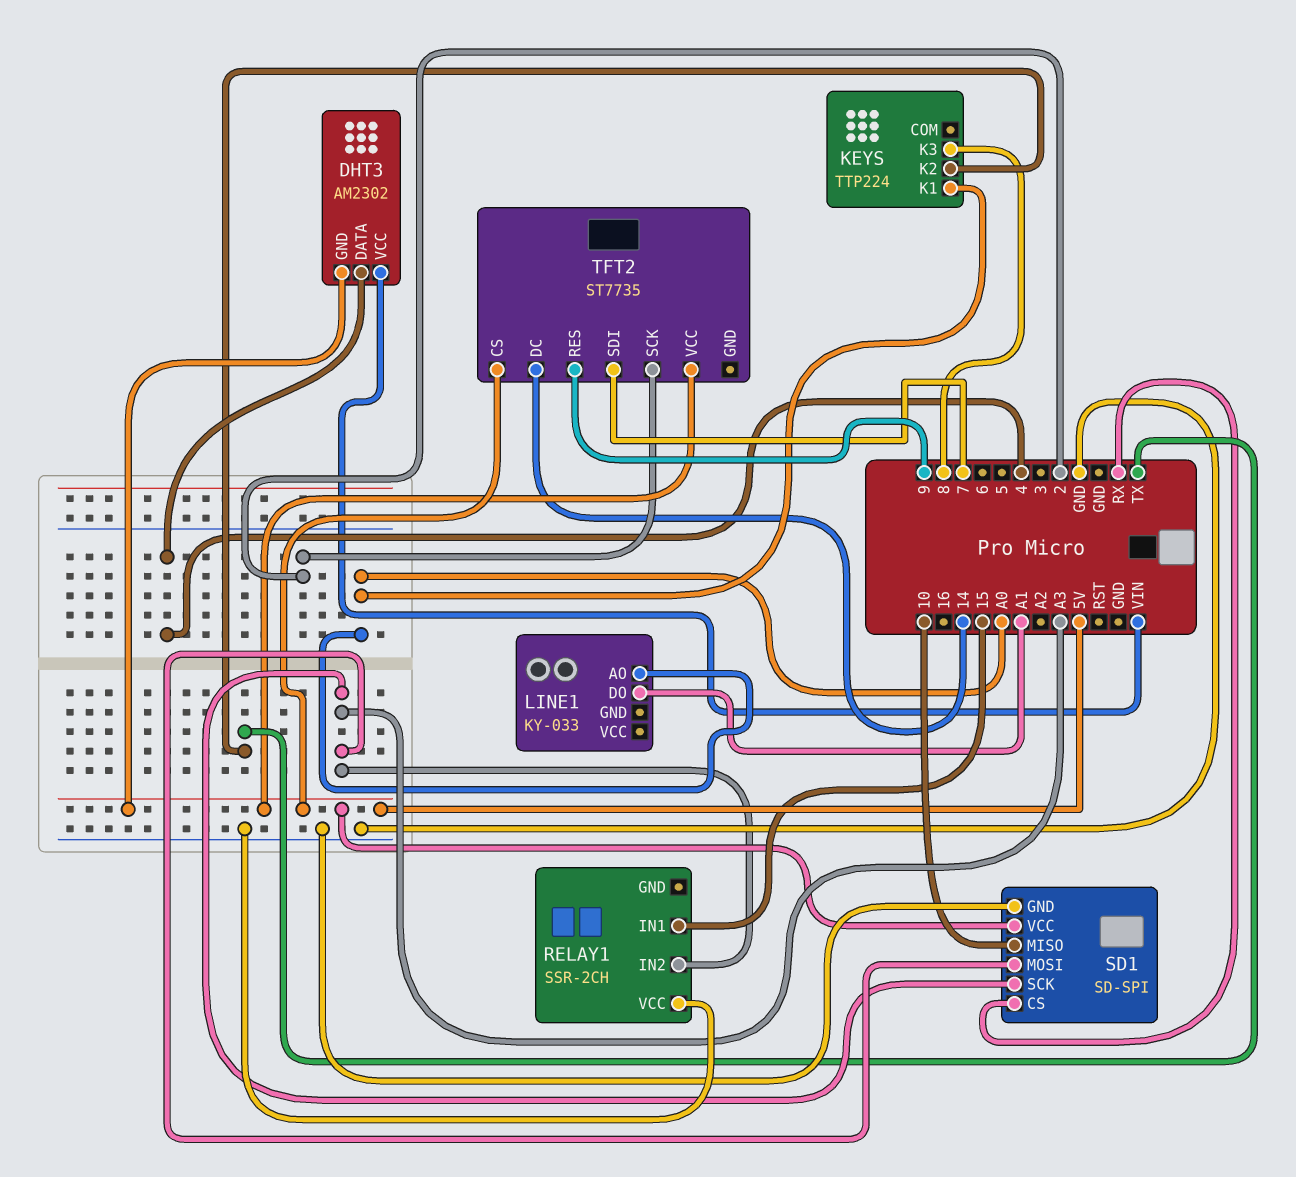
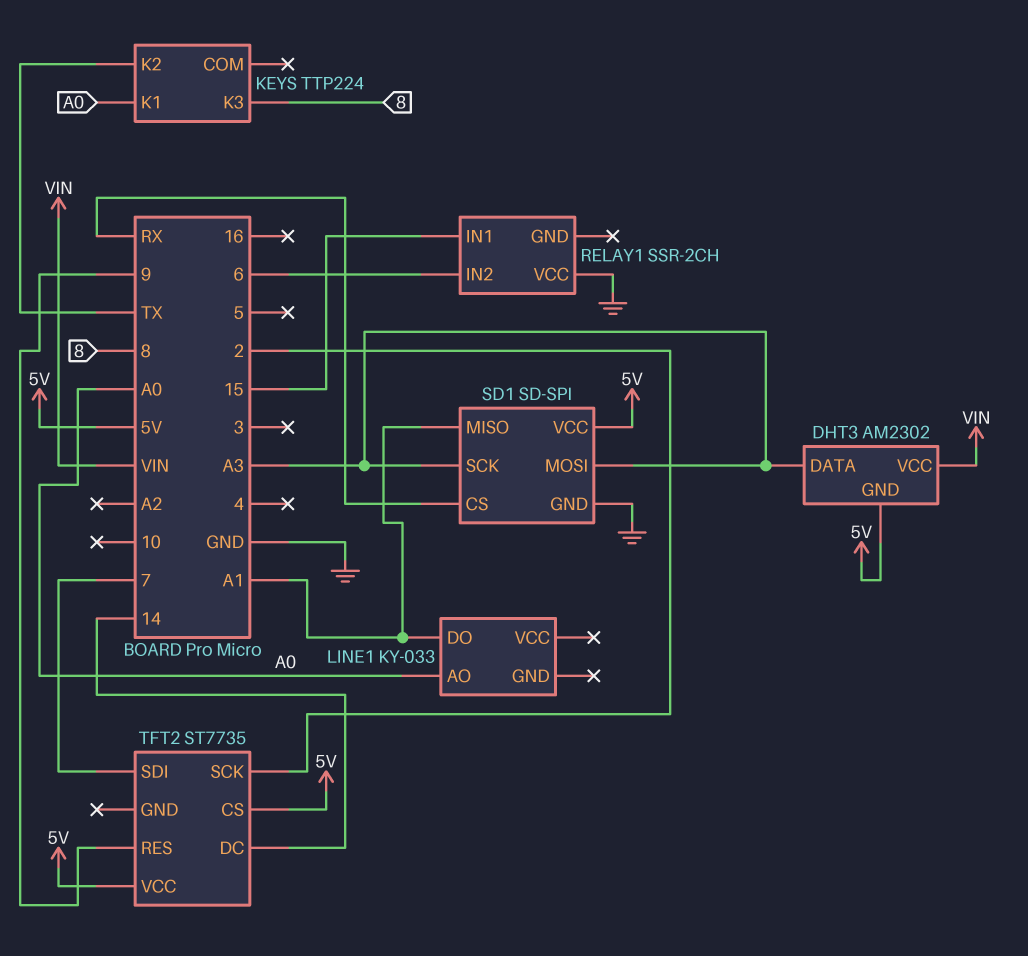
DHT3 pin DATA: 4 -> A3
RELAY1 pin IN2: A3 -> 6
SD1 pin MISO: 10 -> A1

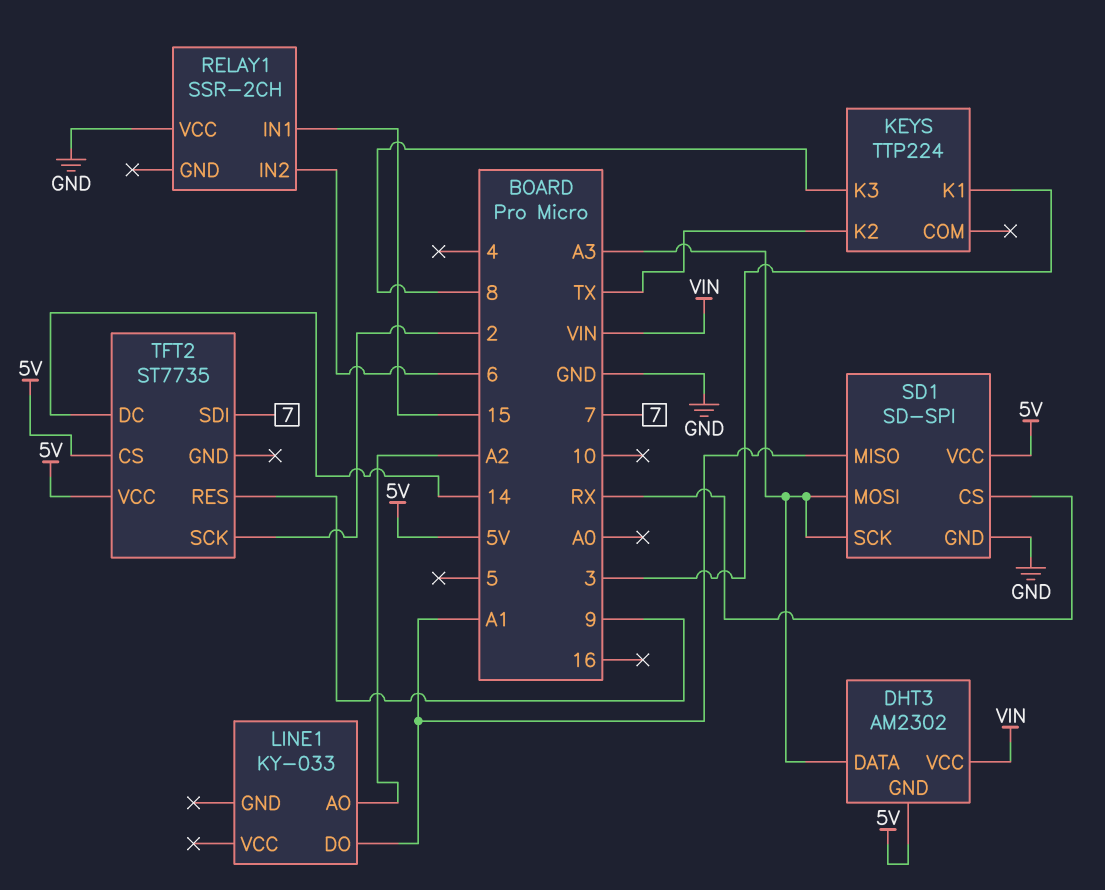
KEYS pin K1: A0 -> 3
LINE1 pin AO: A0 -> A2

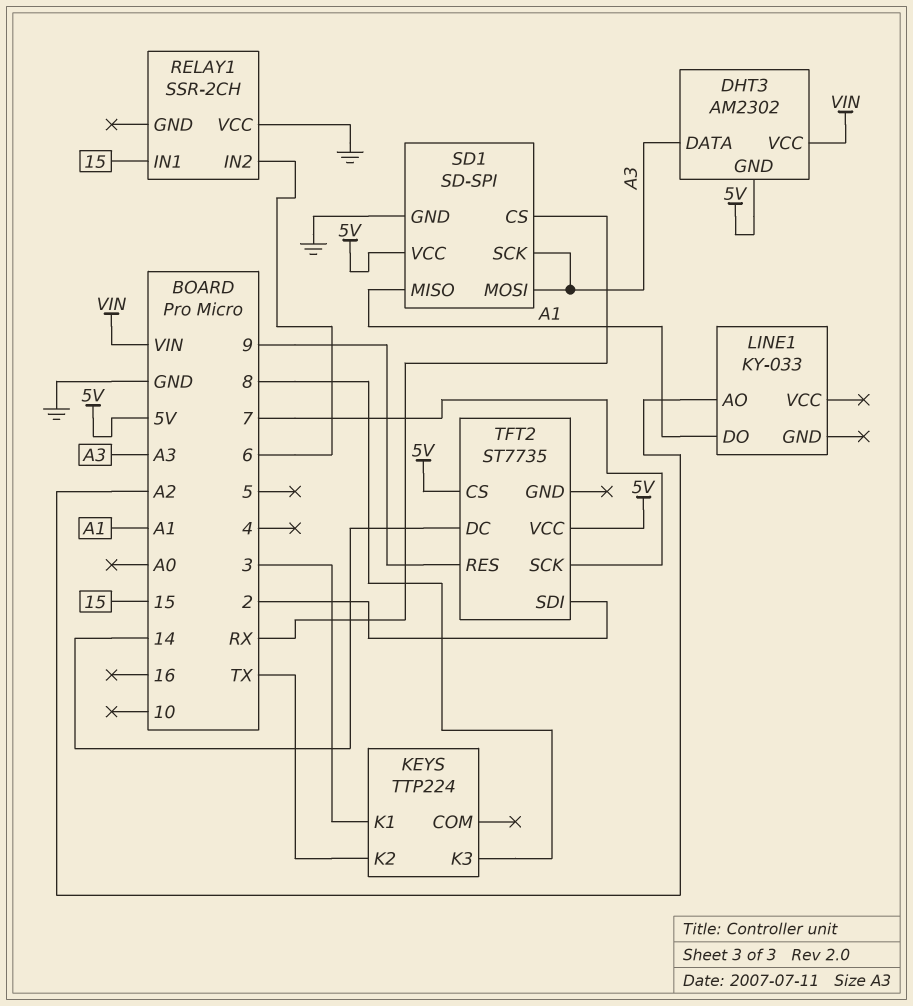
TFT2 pin SCK: 2 -> 7
TFT2 pin SDI: 7 -> 2

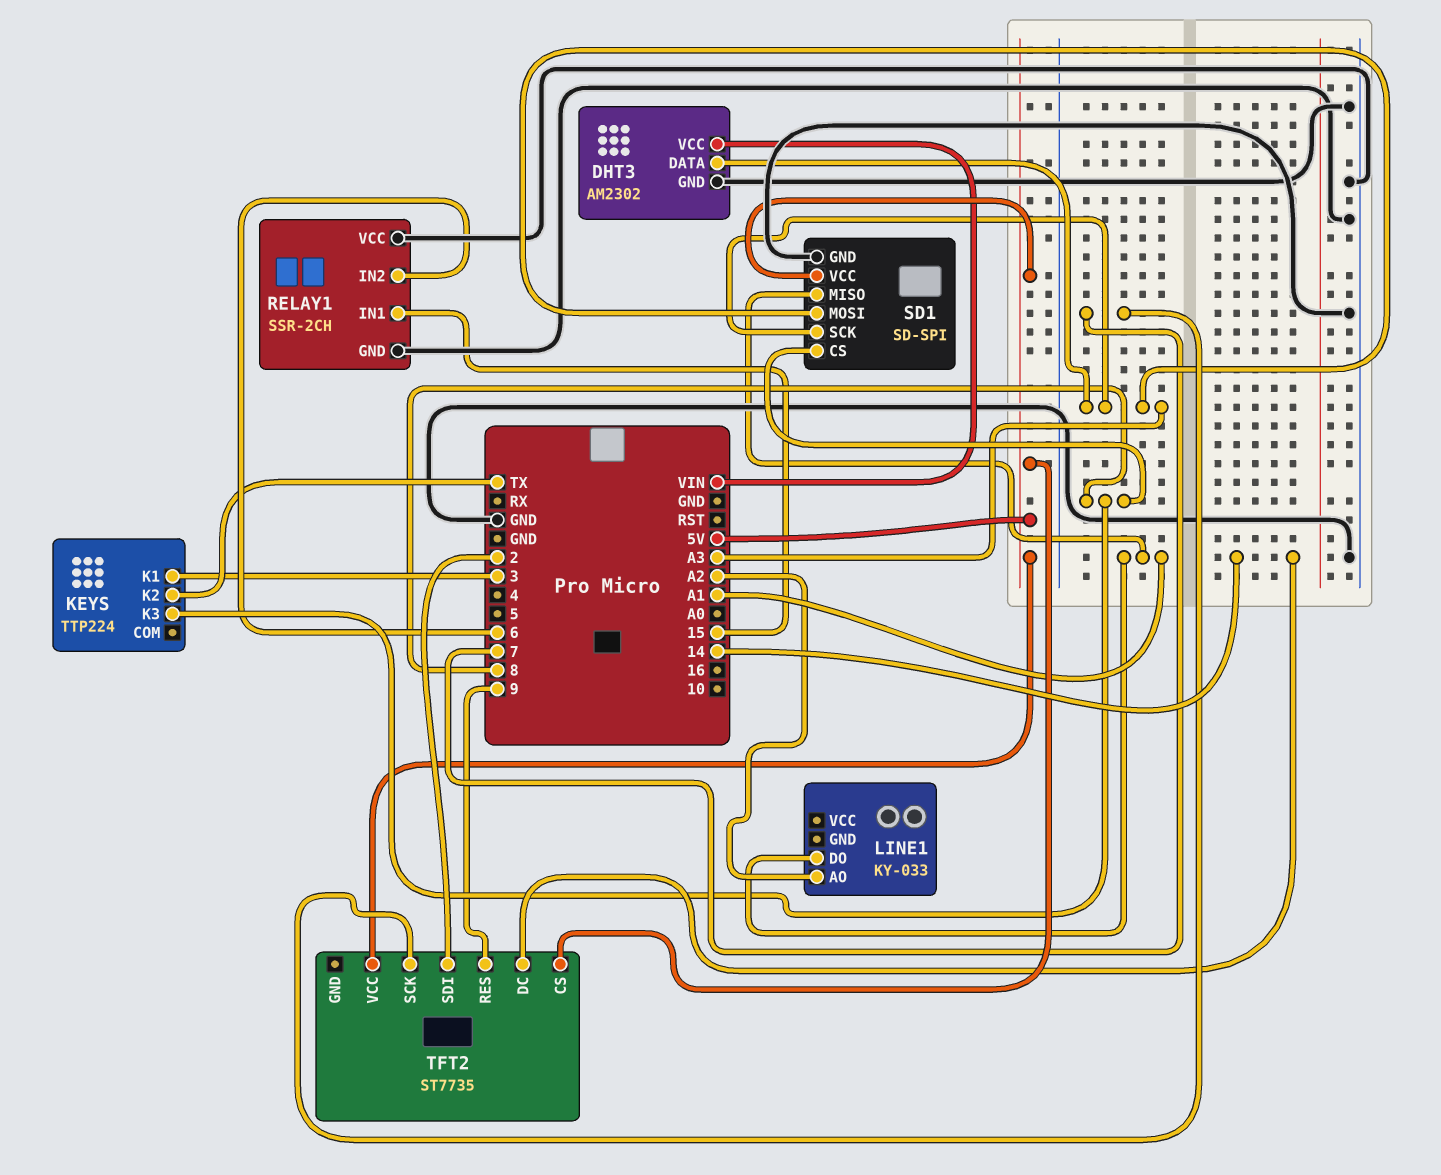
DHT3 pin GND: 5V -> GND
RELAY1 pin GND: none -> GND
SD1 pin CS: RX -> 8

